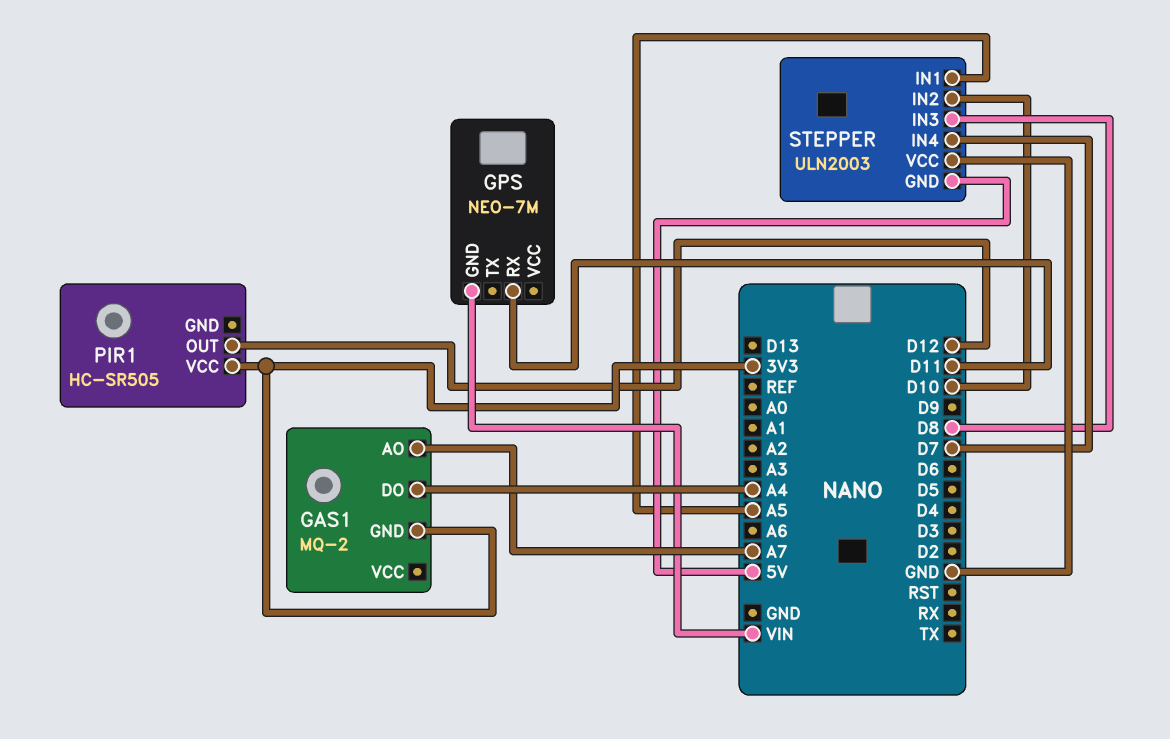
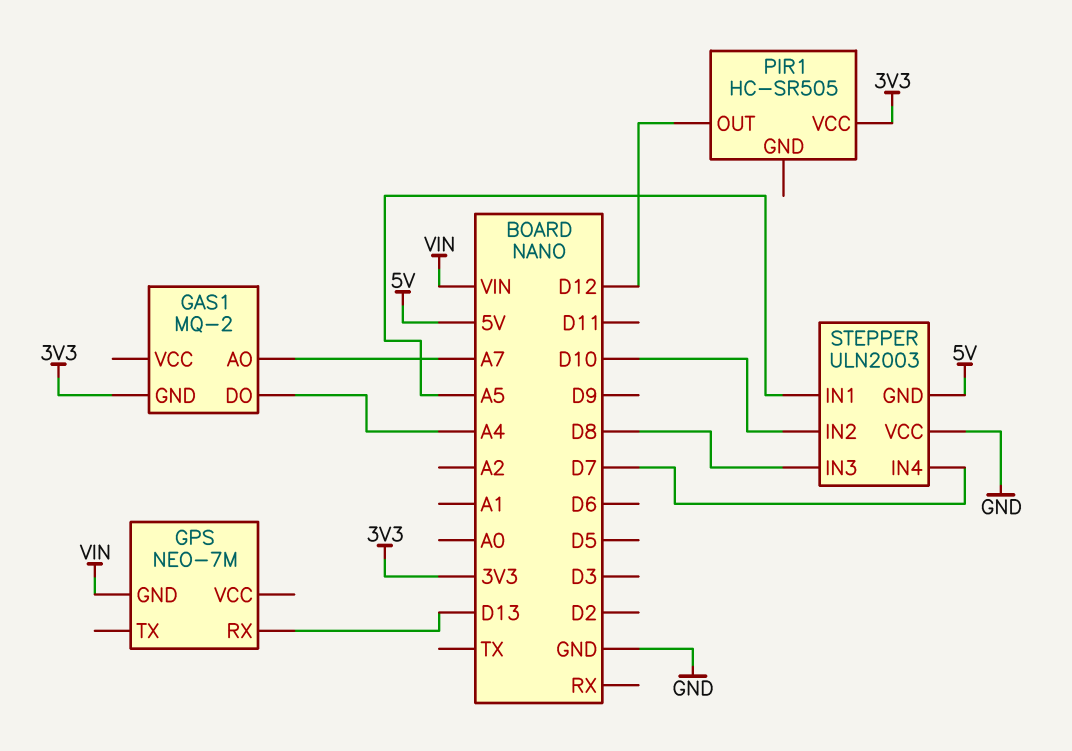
GPS pin RX: D11 -> D13

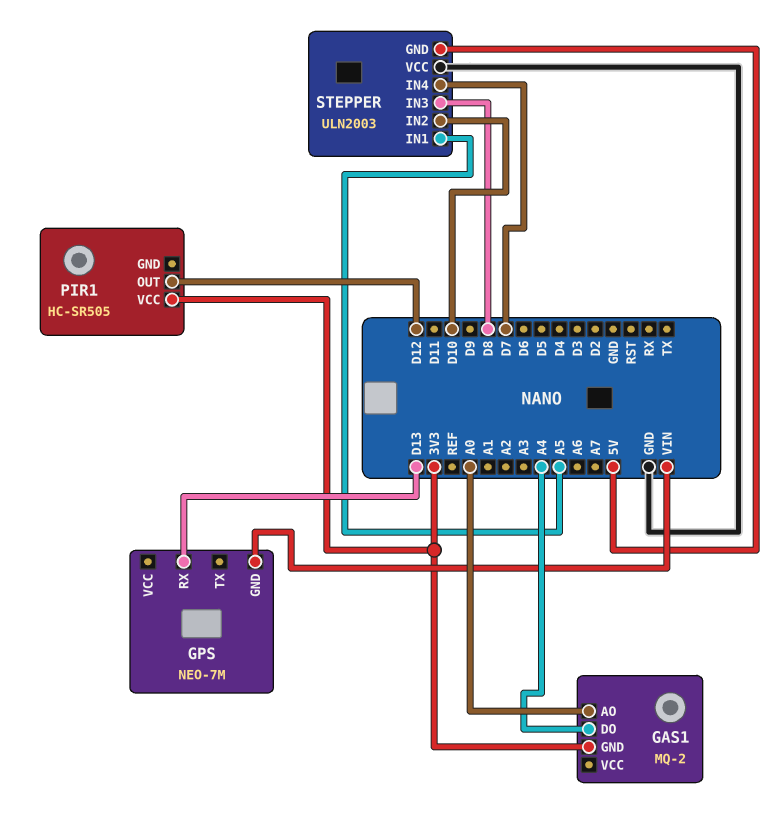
GAS1 pin AO: A7 -> A0

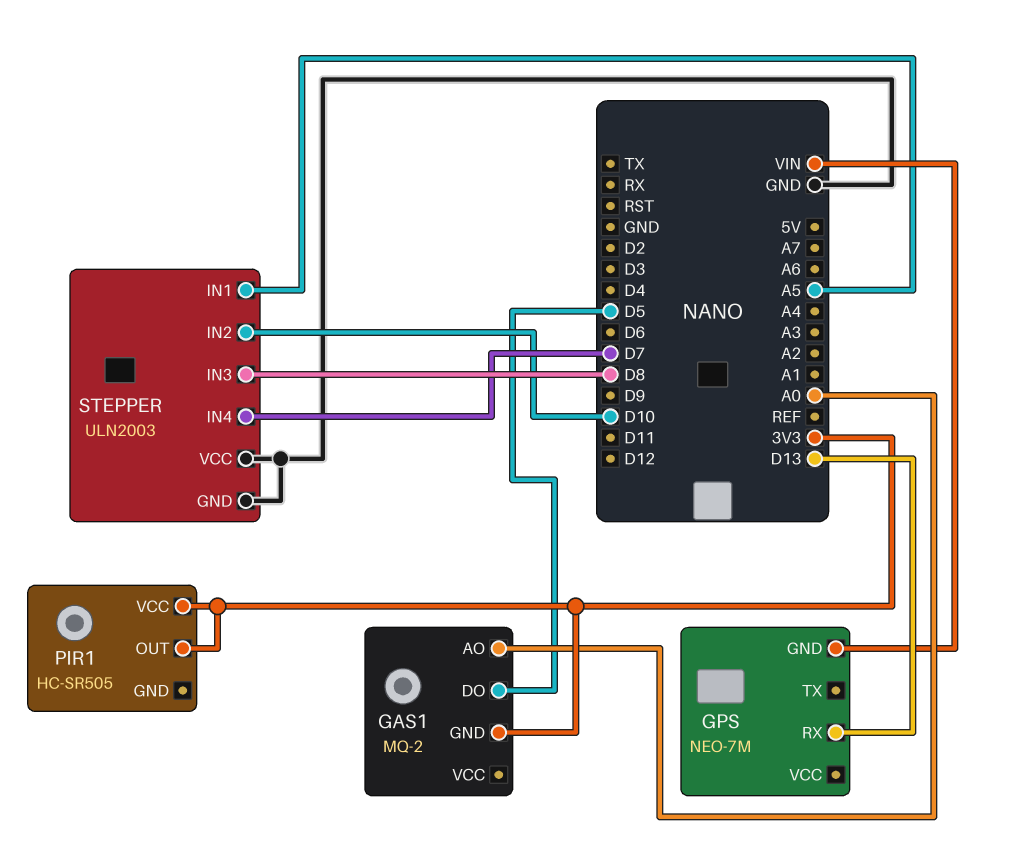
GAS1 pin DO: A4 -> D5
PIR1 pin OUT: D12 -> 3V3
STEPPER pin GND: 5V -> GND

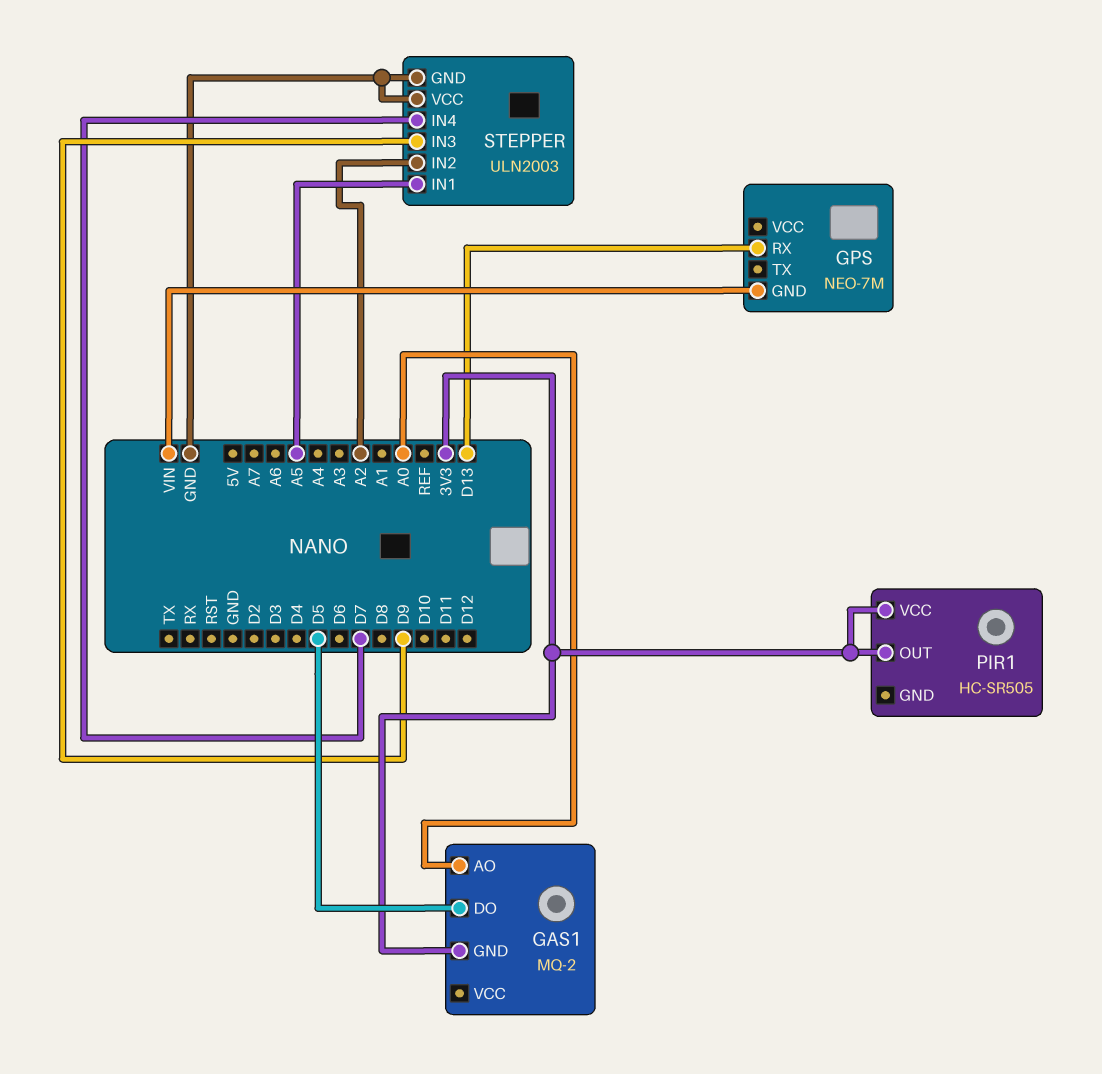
STEPPER pin IN2: D10 -> A2
STEPPER pin IN3: D8 -> D9

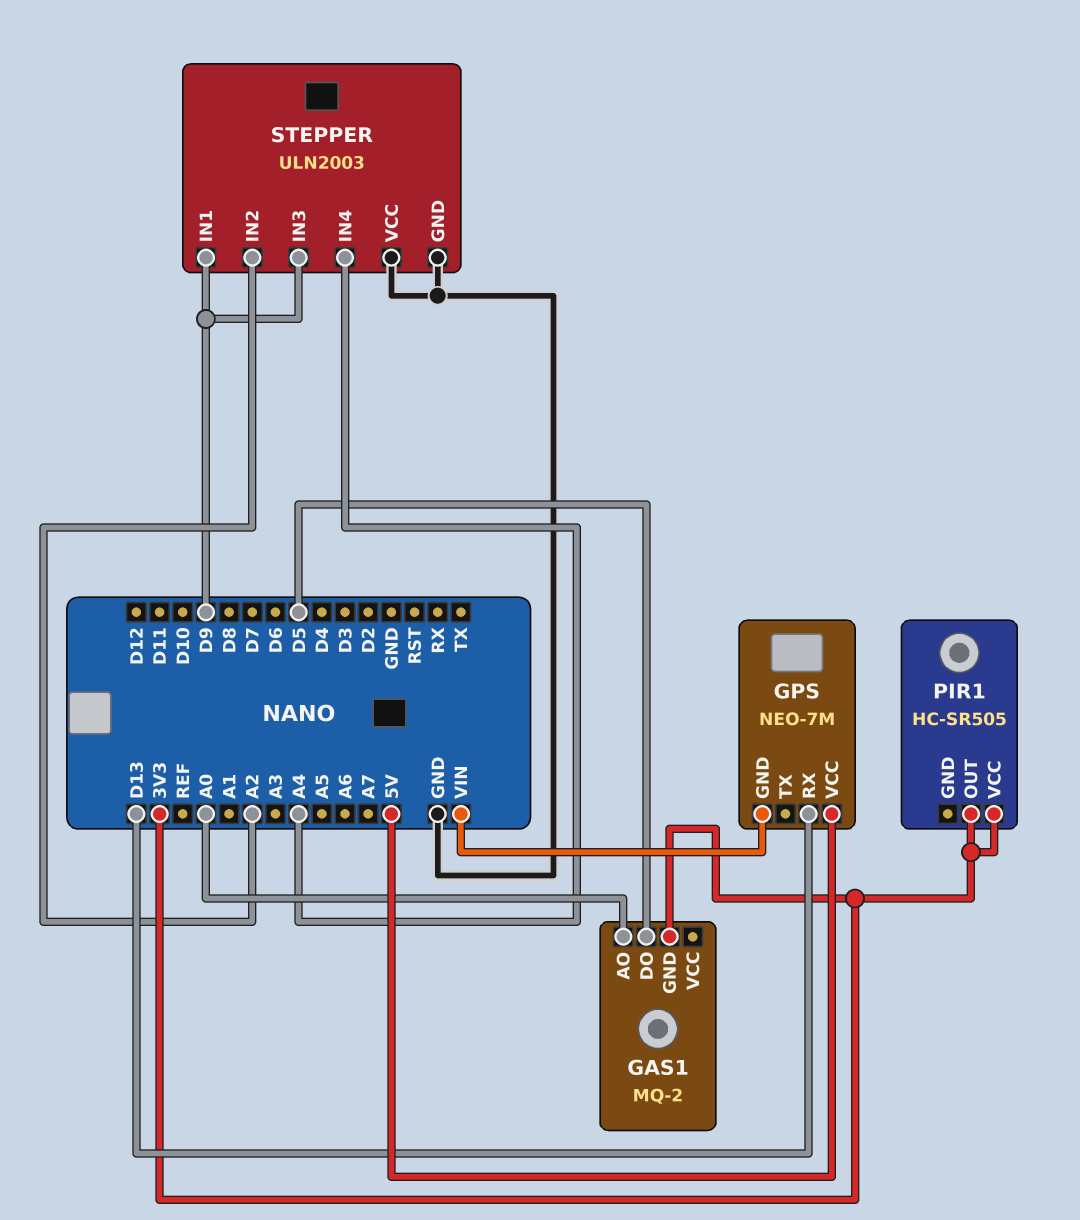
GPS pin VCC: none -> 5V
STEPPER pin IN1: A5 -> D9
STEPPER pin IN4: D7 -> A4

